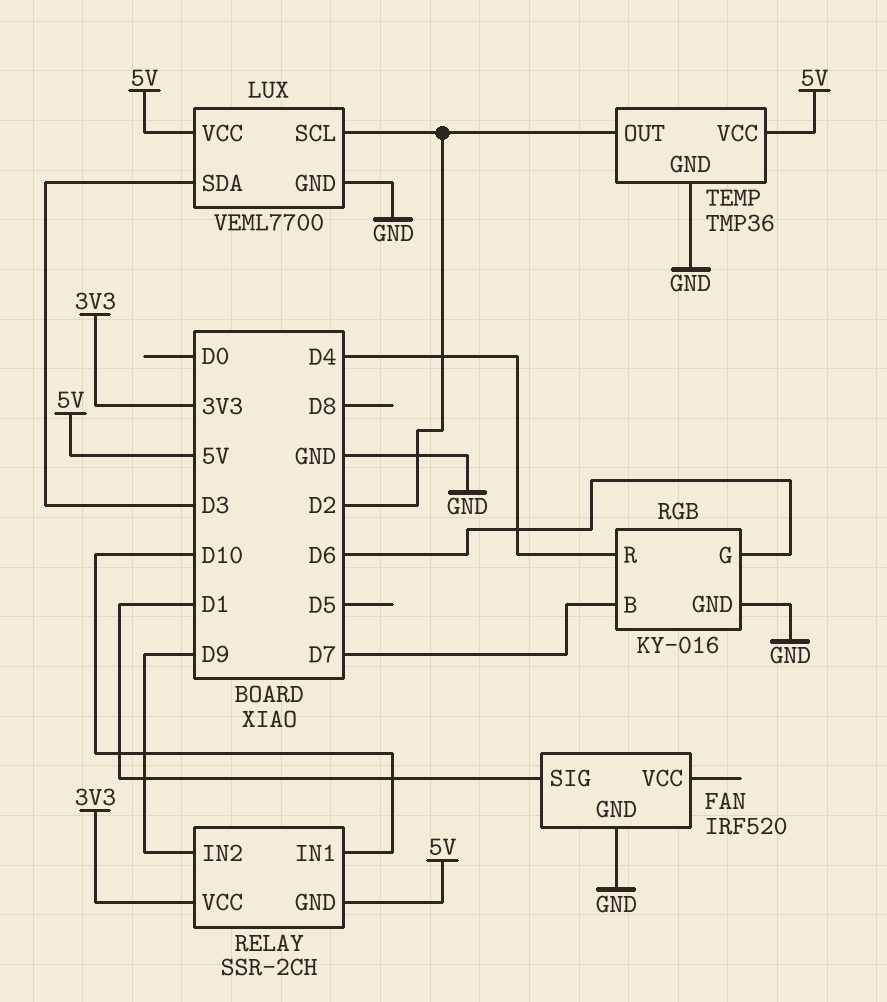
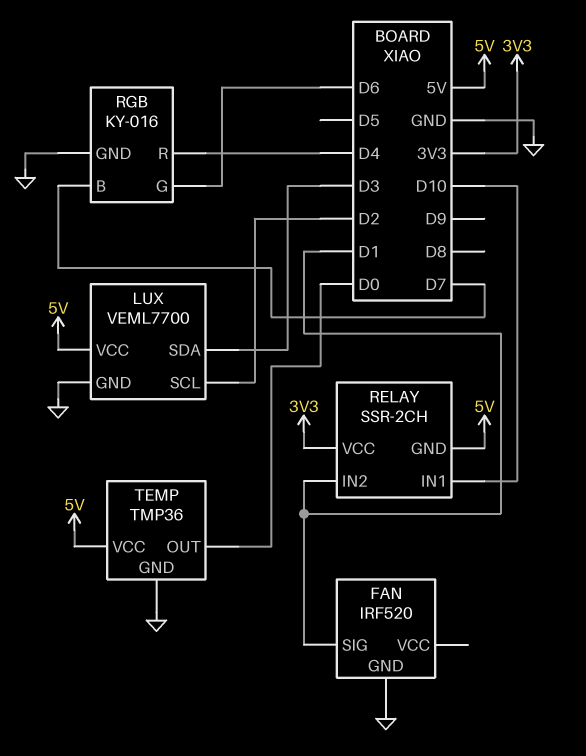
RELAY pin IN2: D9 -> D1
TEMP pin OUT: D2 -> D0

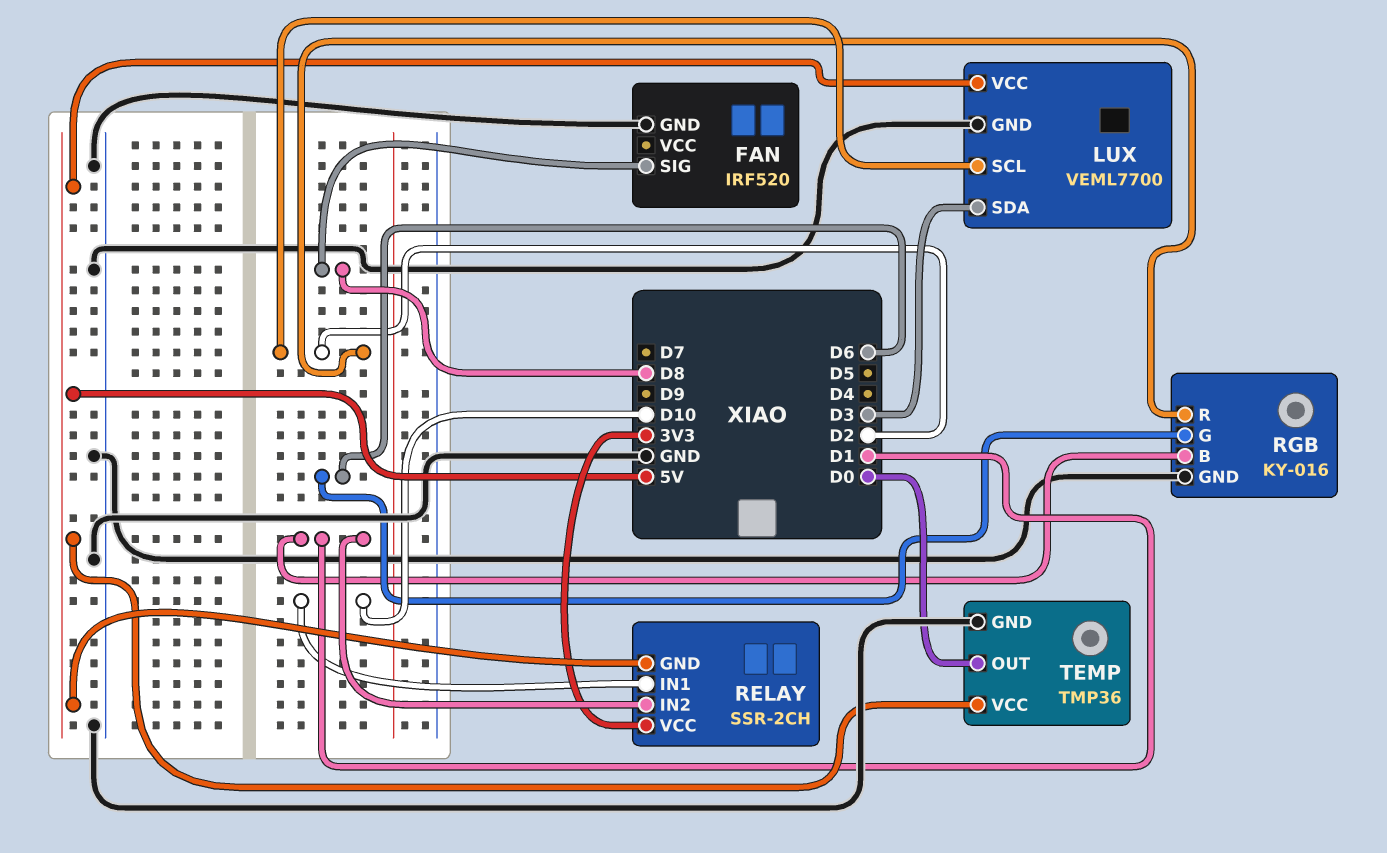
FAN pin SIG: D1 -> D8
RGB pin B: D7 -> D1
RGB pin R: D4 -> D2

